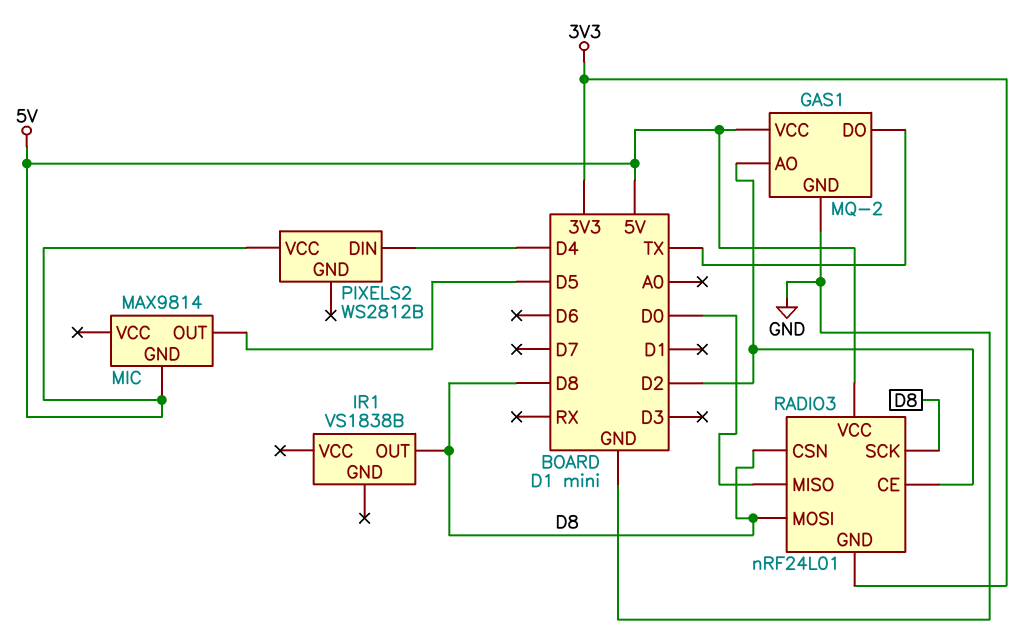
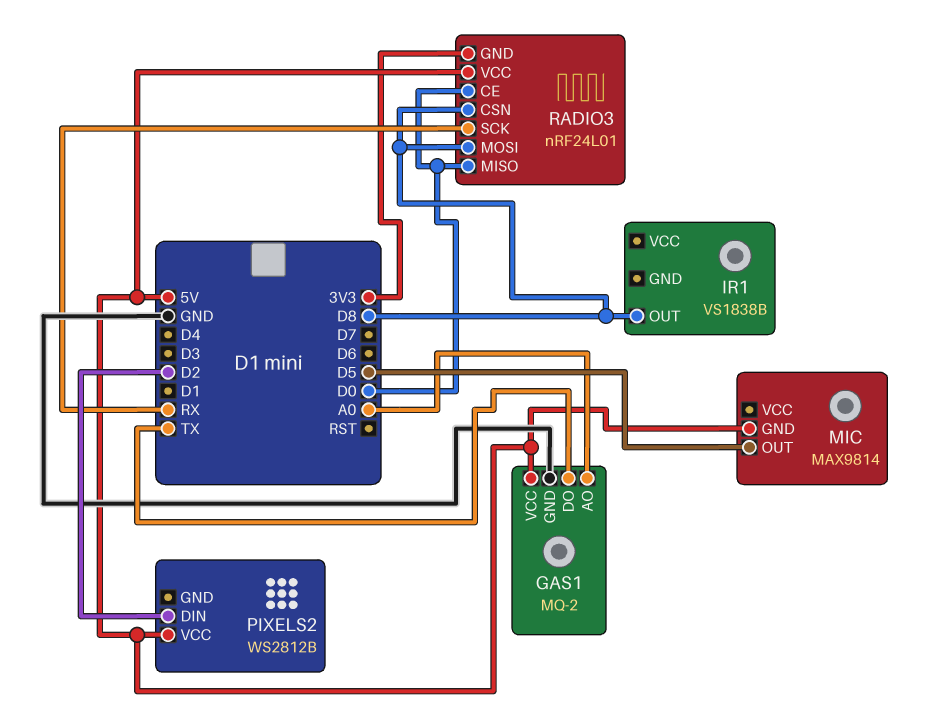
GAS1 pin AO: D2 -> A0
PIXELS2 pin DIN: D4 -> D2
RADIO3 pin CE: D2 -> D0
RADIO3 pin SCK: D8 -> RX

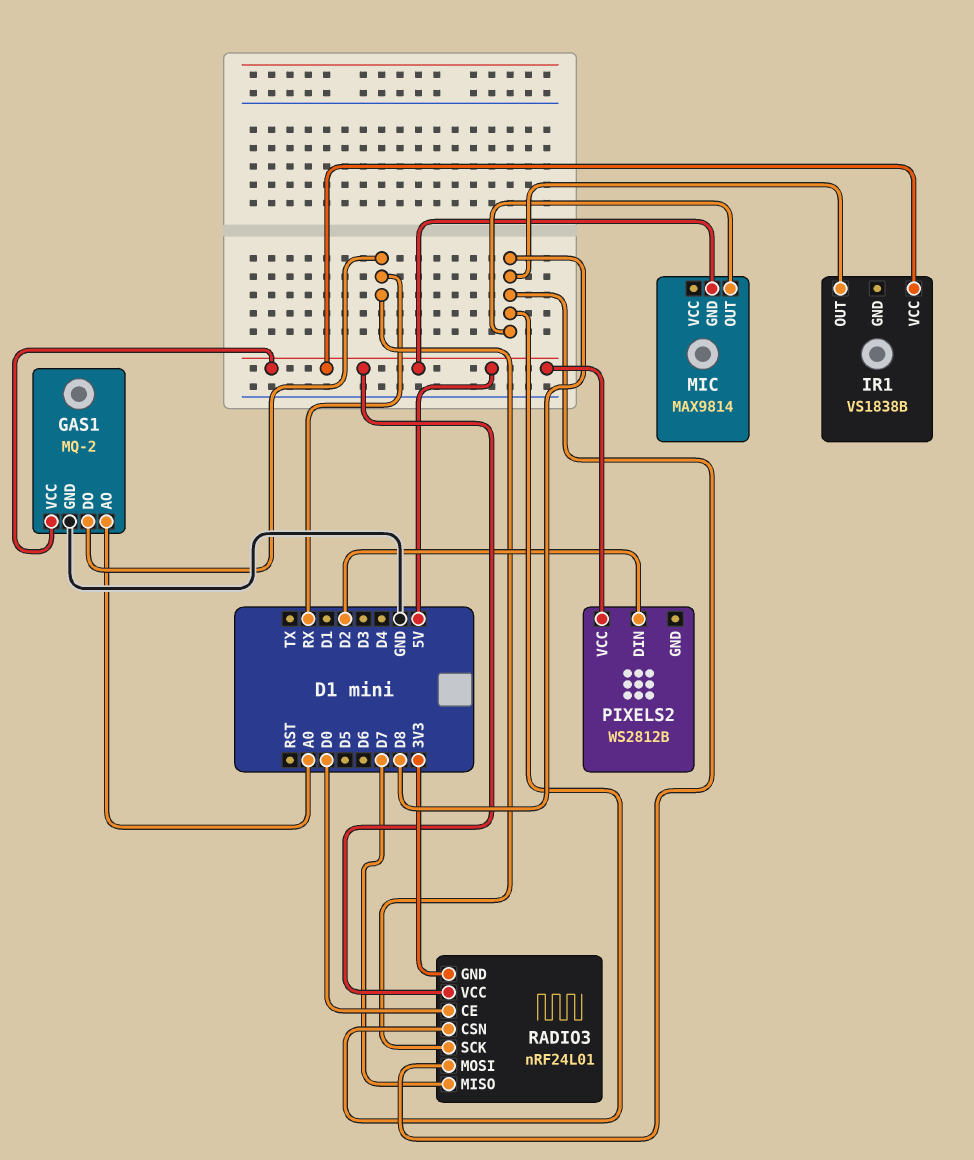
GAS1 pin DO: TX -> RX
IR1 pin VCC: none -> 5V
MIC pin OUT: D5 -> D8
RADIO3 pin MISO: D0 -> D7

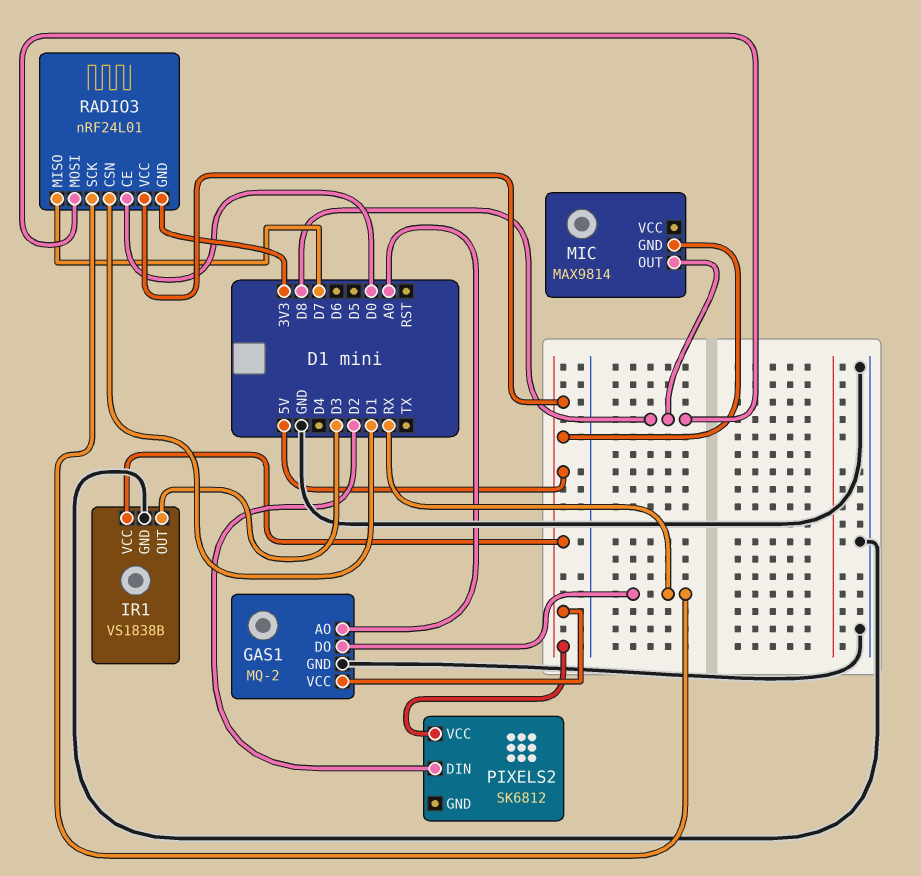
IR1 pin GND: none -> GND
IR1 pin OUT: D8 -> D3
PIXELS2: WS2812B -> SK6812
RADIO3 pin CSN: D8 -> D1

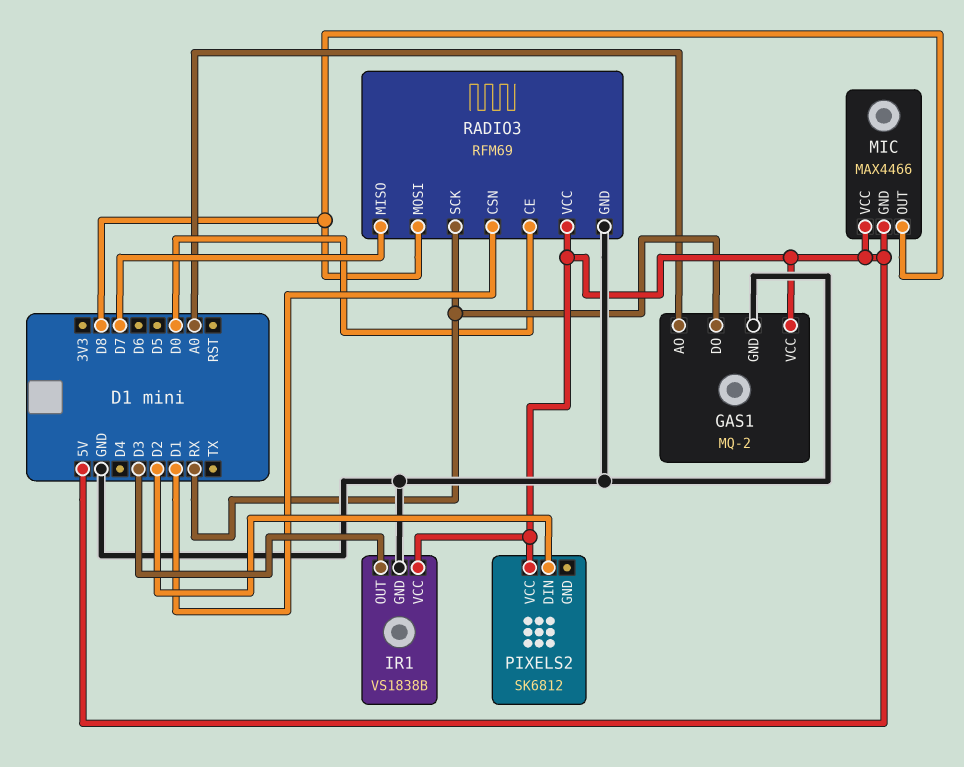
MIC: MAX9814 -> MAX4466
MIC pin VCC: none -> 5V
RADIO3: nRF24L01 -> RFM69
RADIO3 pin GND: 3V3 -> GND

